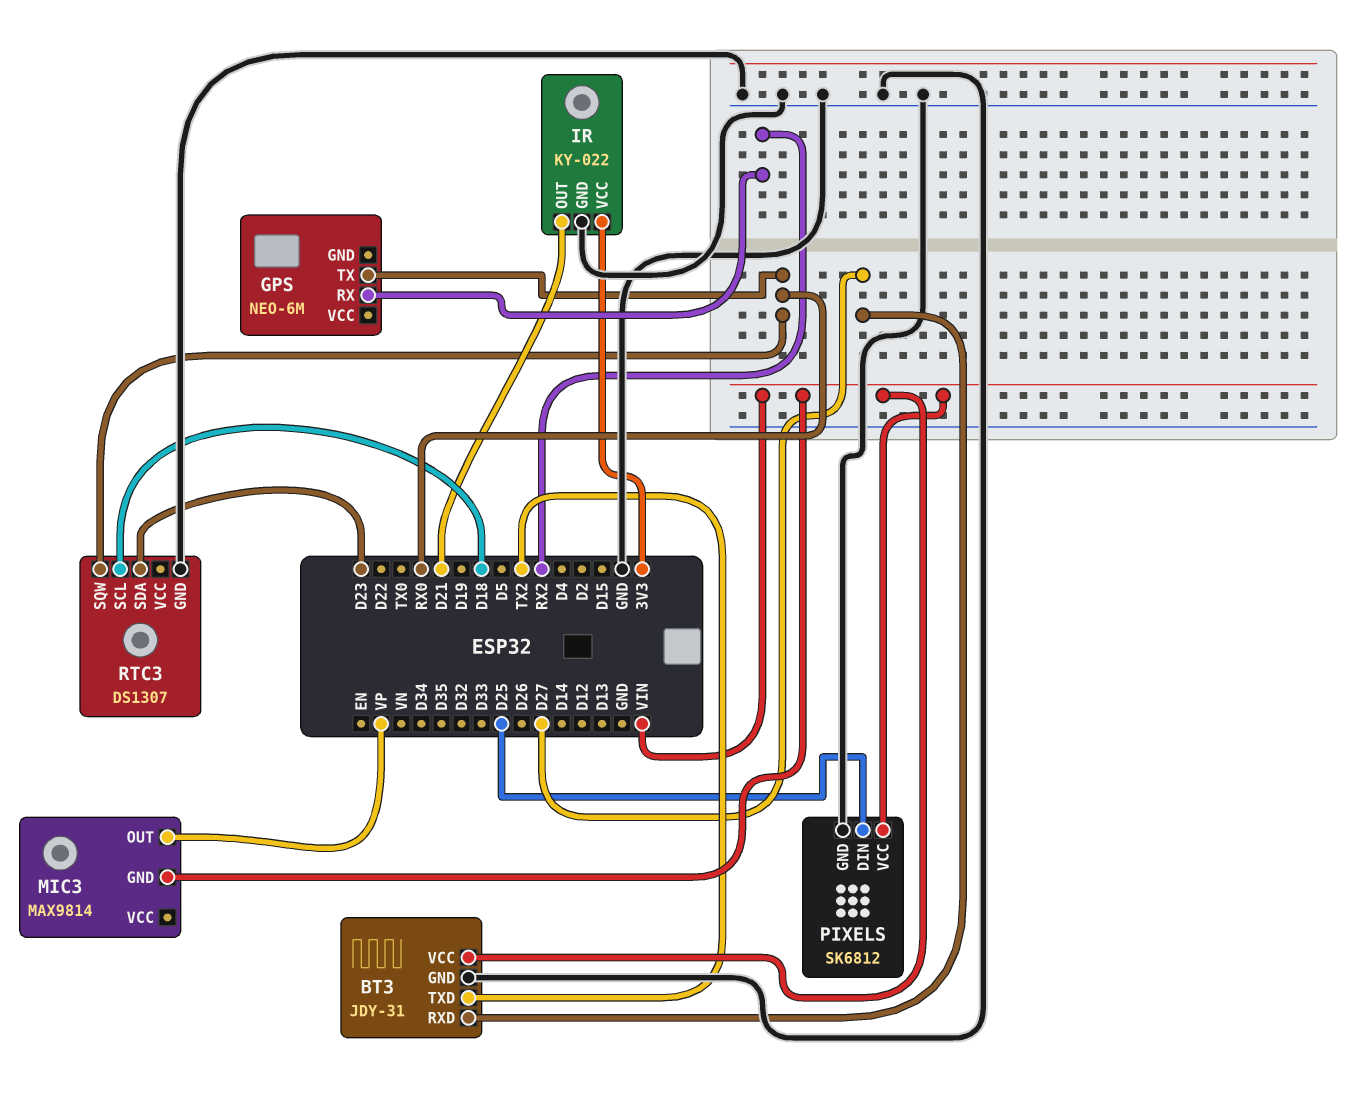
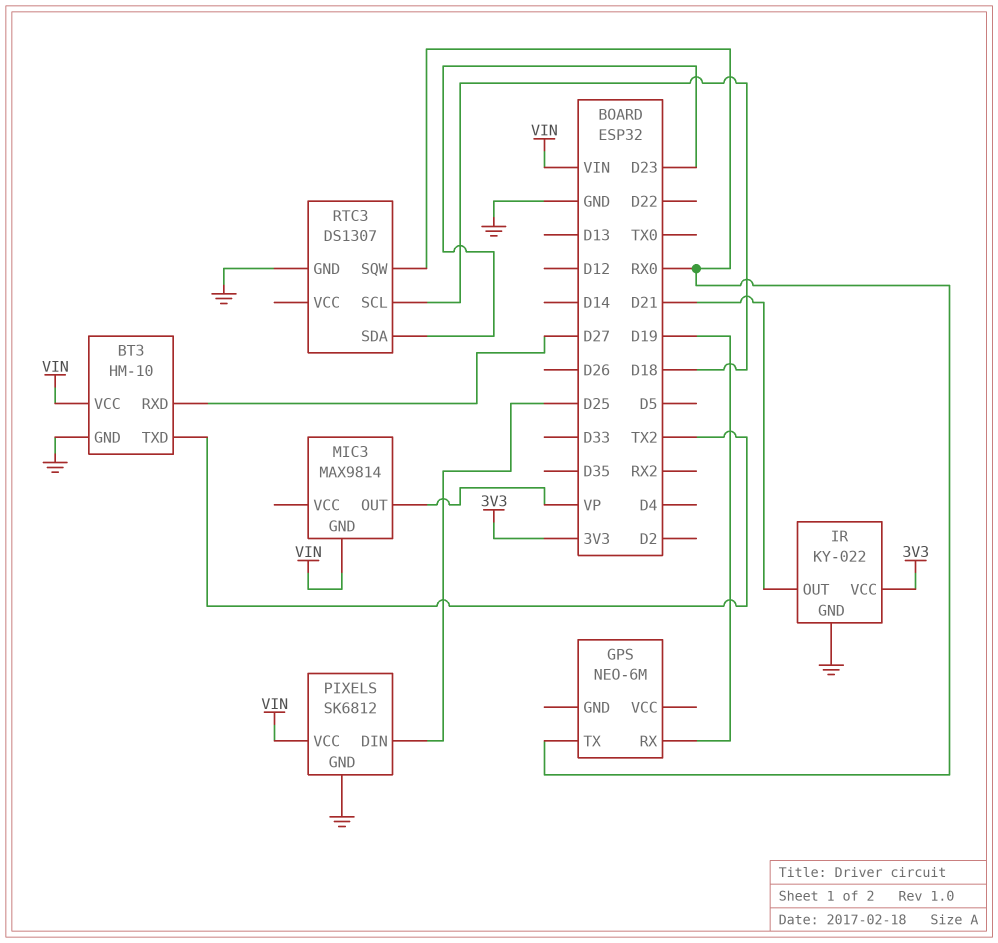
BT3: JDY-31 -> HM-10
GPS pin RX: RX2 -> D19

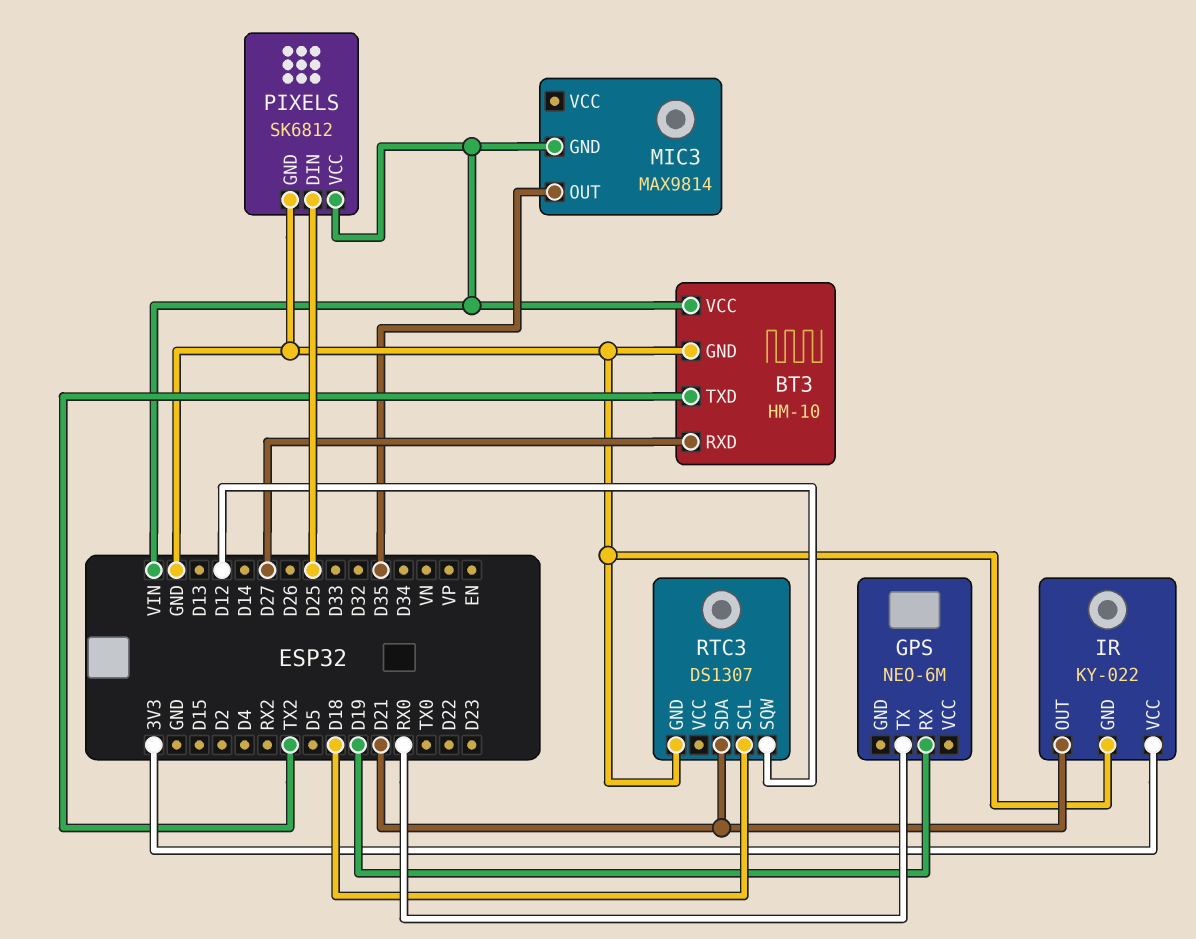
MIC3 pin OUT: VP -> D35
RTC3 pin SDA: D23 -> D21
RTC3 pin SQW: RX0 -> D12

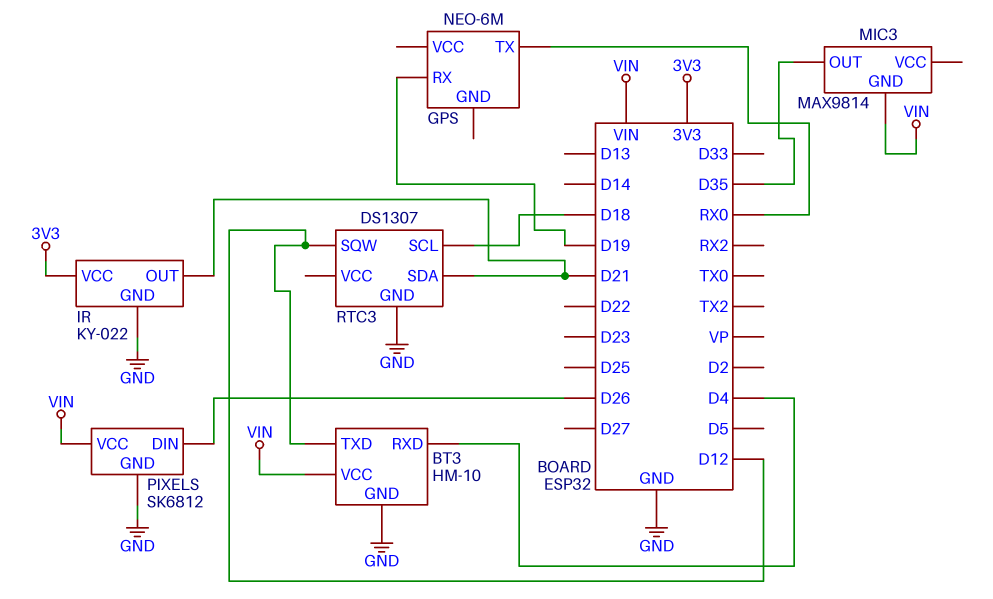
BT3 pin RXD: D27 -> D4
BT3 pin TXD: TX2 -> D12
PIXELS pin DIN: D25 -> D26

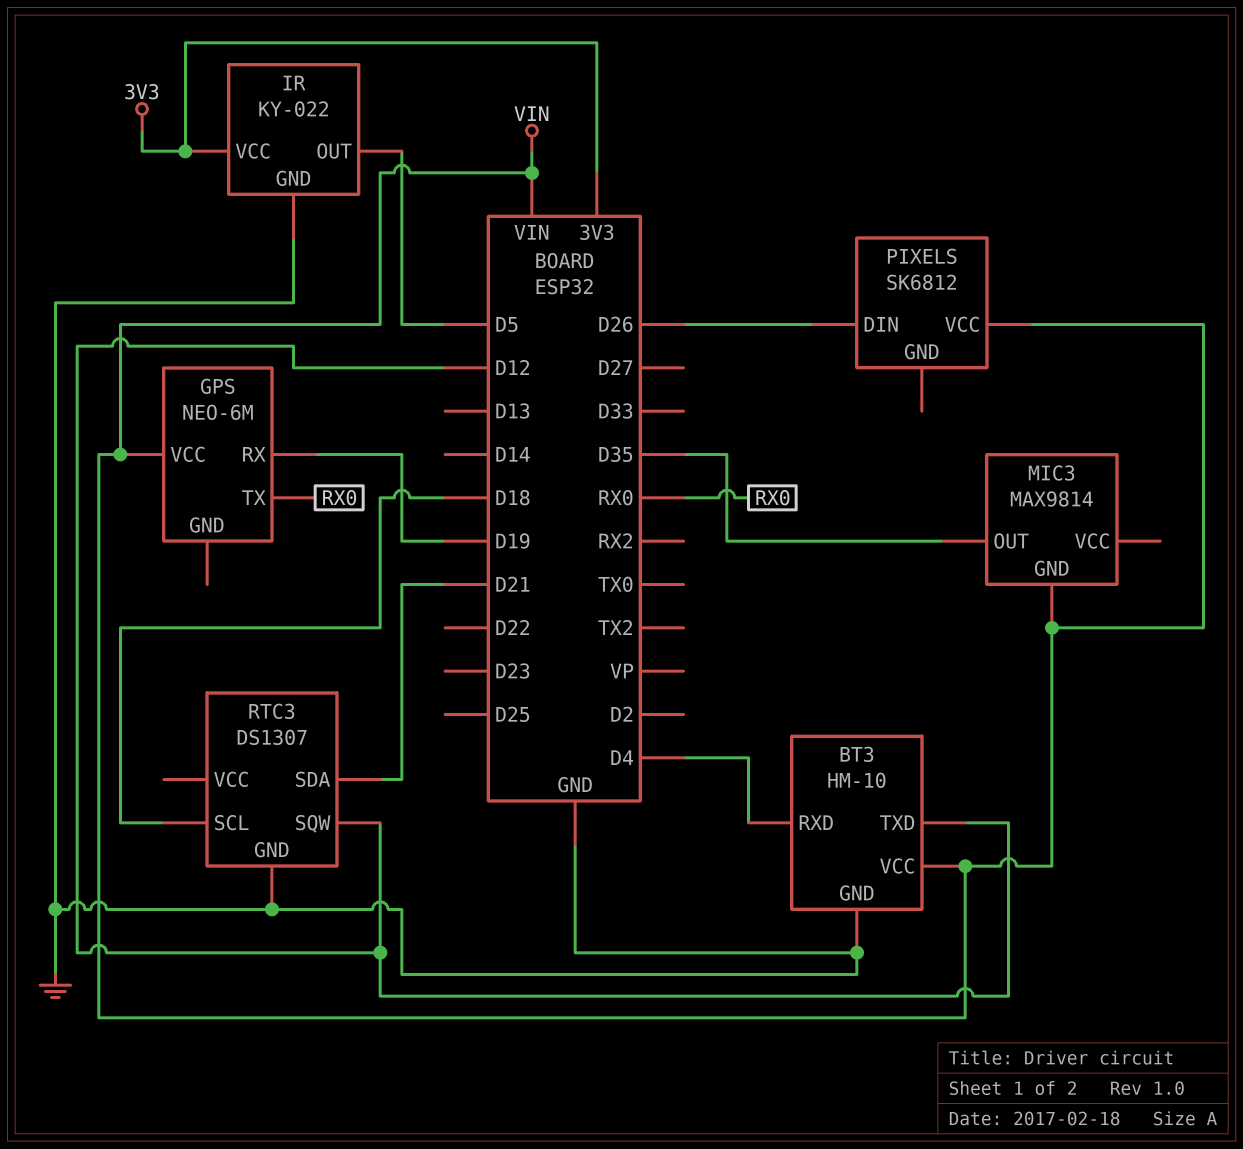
GPS pin VCC: none -> VIN
IR pin OUT: D21 -> D5
PIXELS pin GND: GND -> none

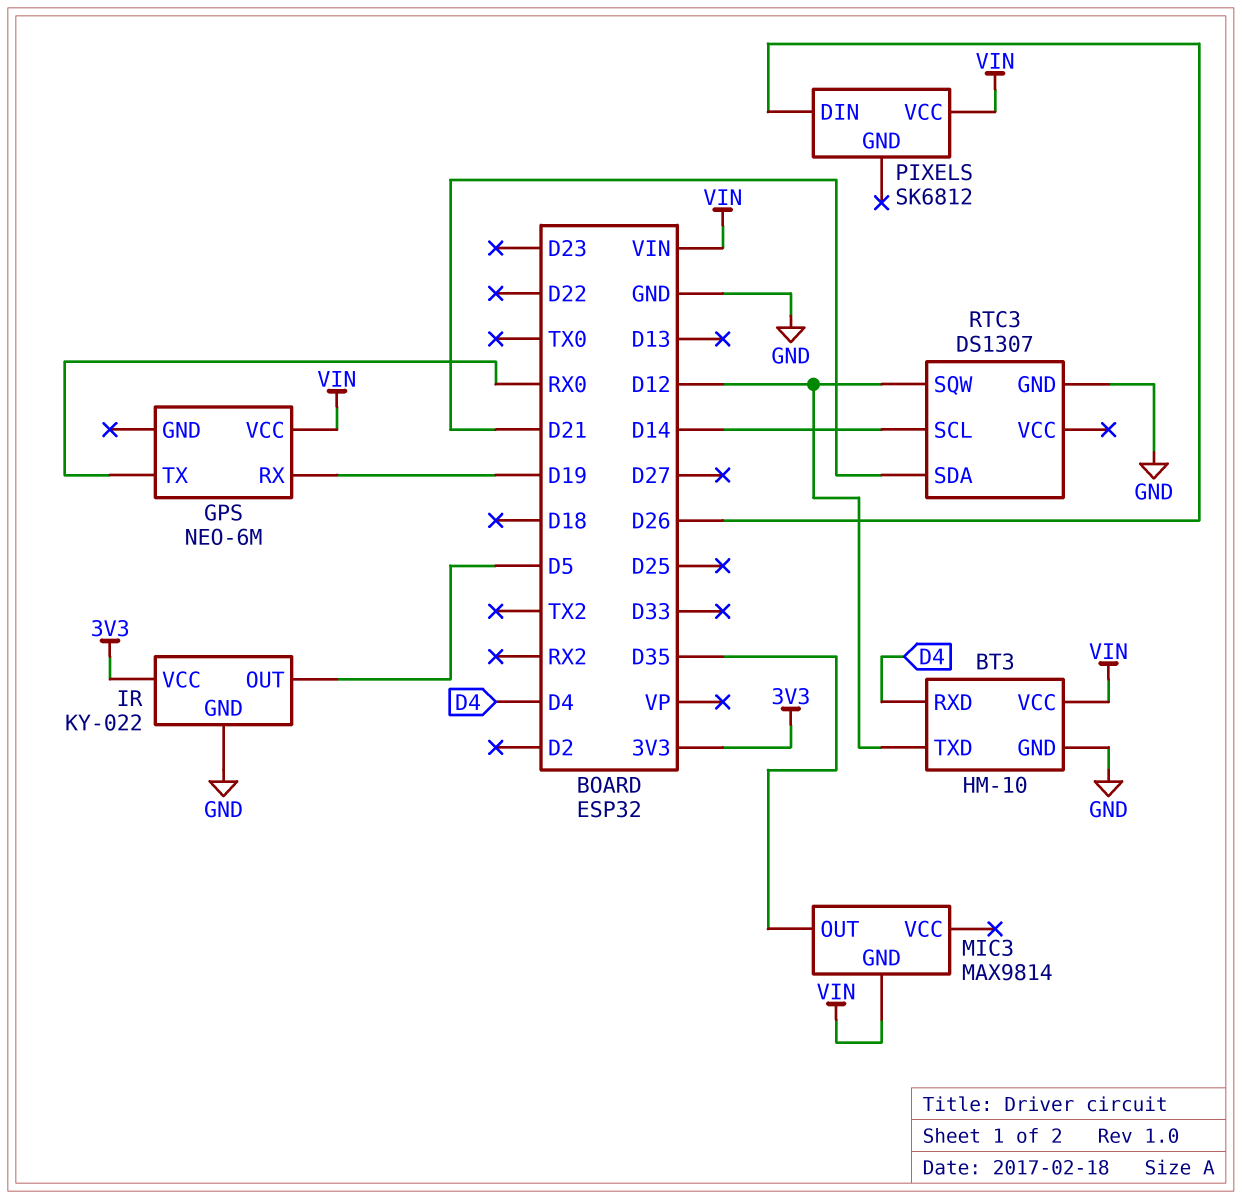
RTC3 pin SCL: D18 -> D14

